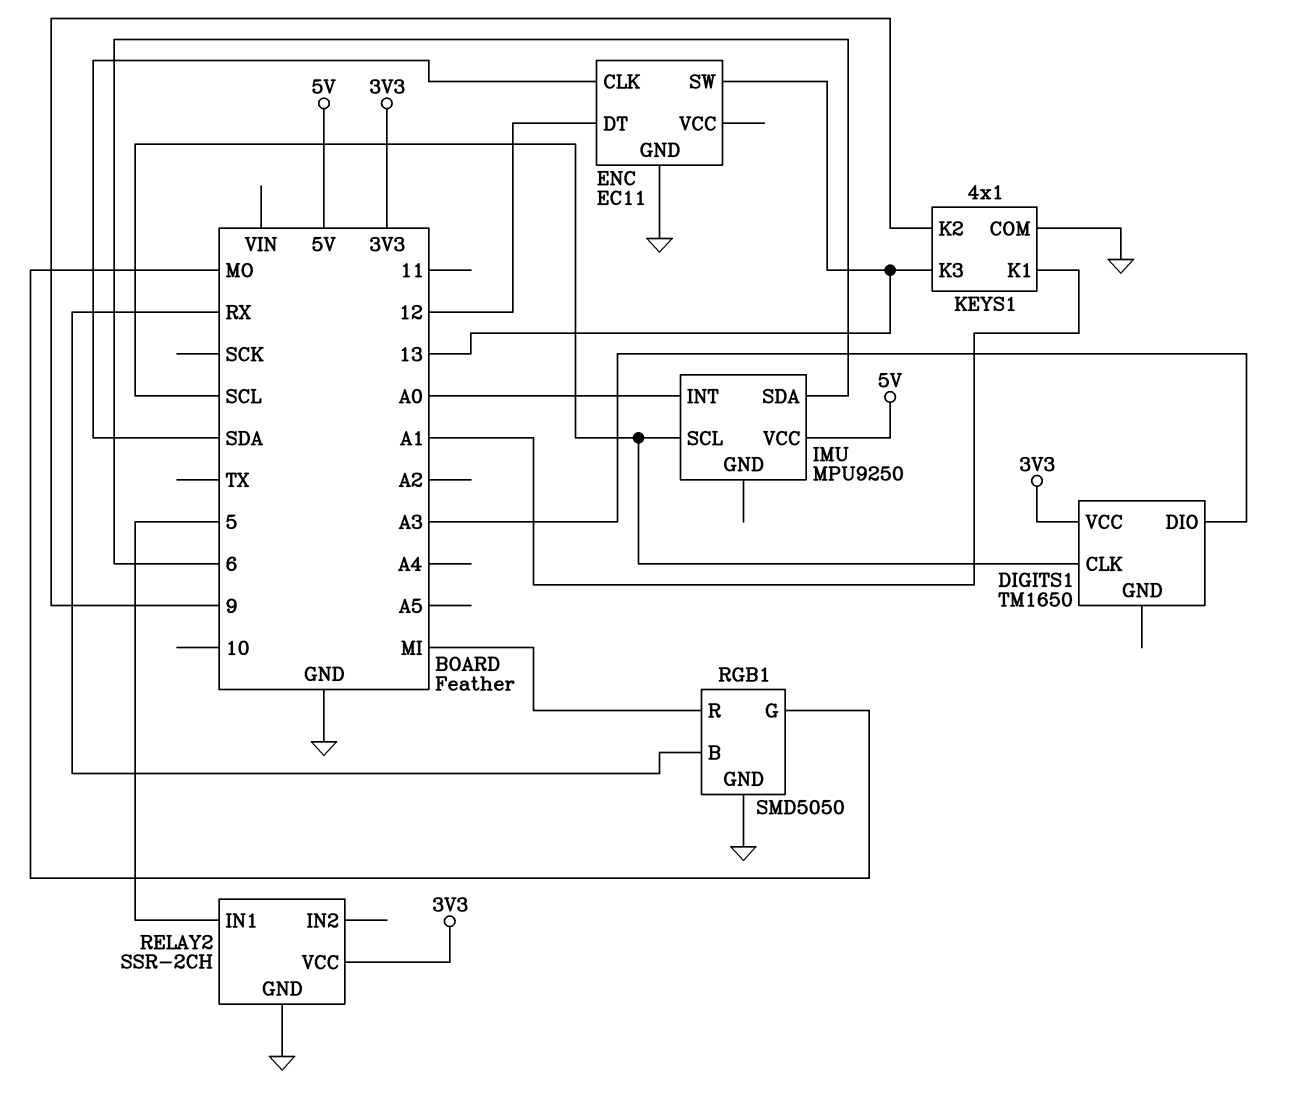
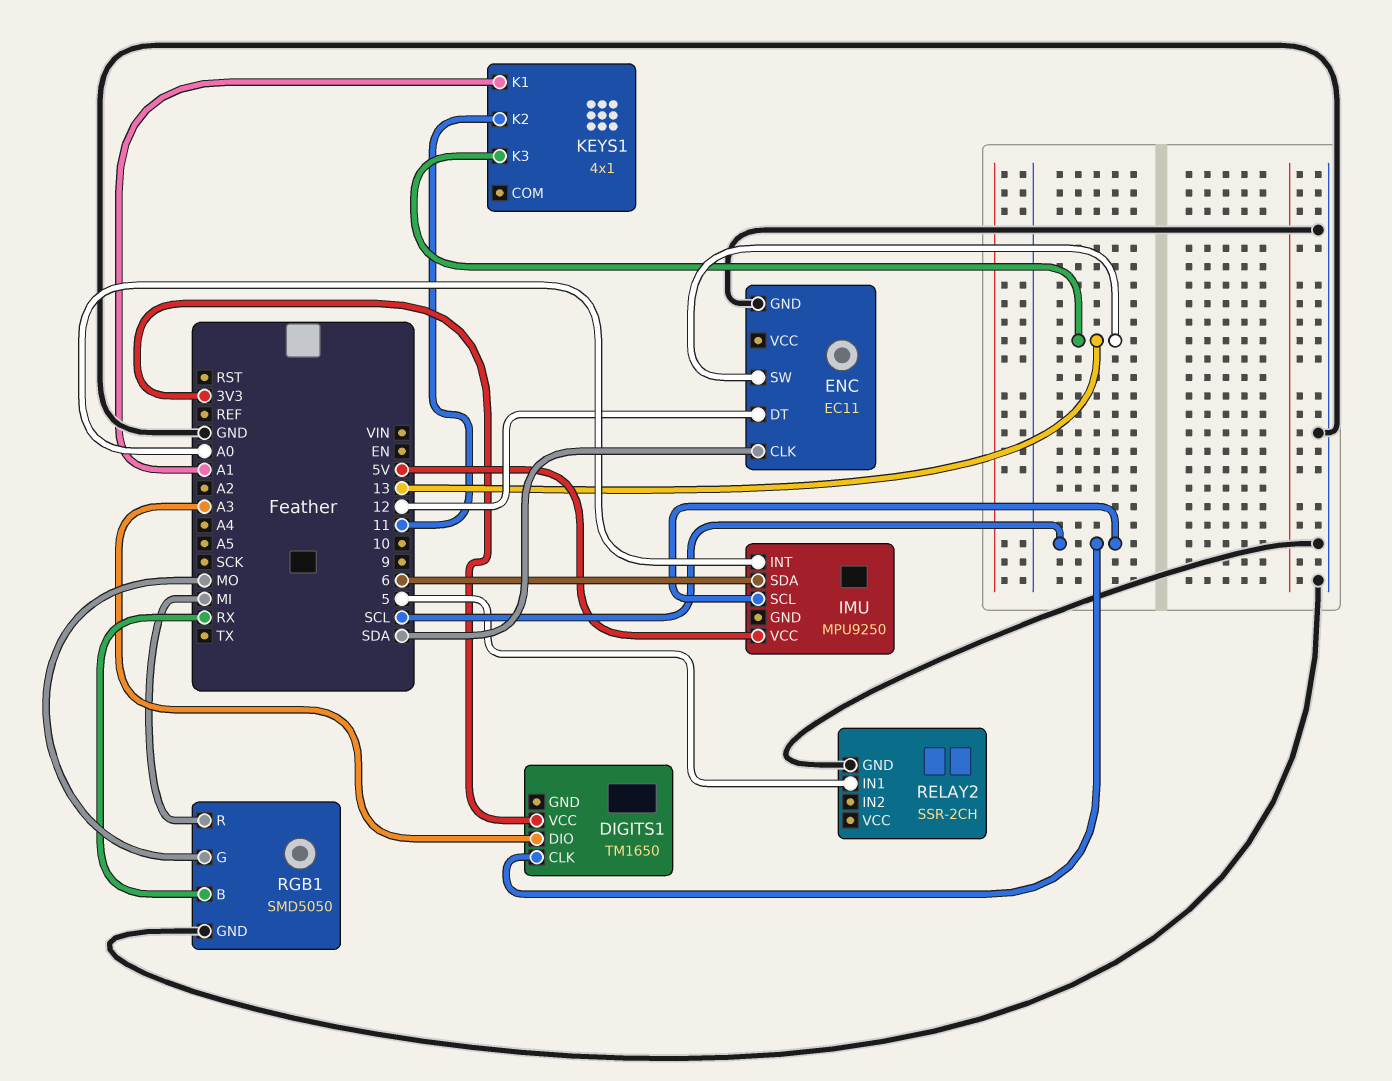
KEYS1 pin COM: GND -> none
KEYS1 pin K2: 9 -> 11
RELAY2 pin VCC: 3V3 -> none

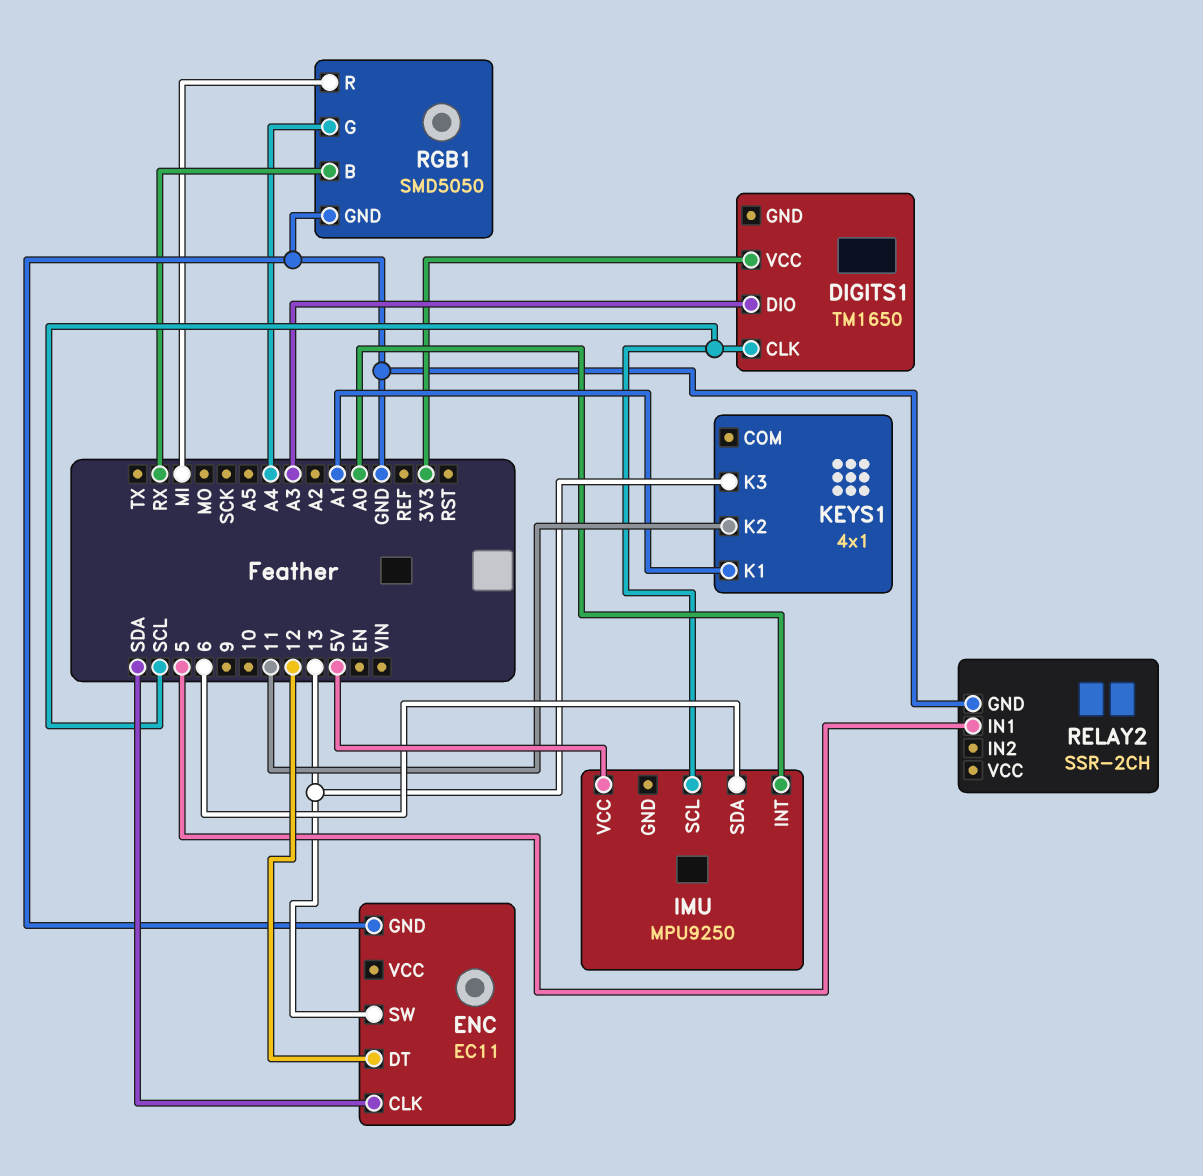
RGB1 pin G: MO -> A4

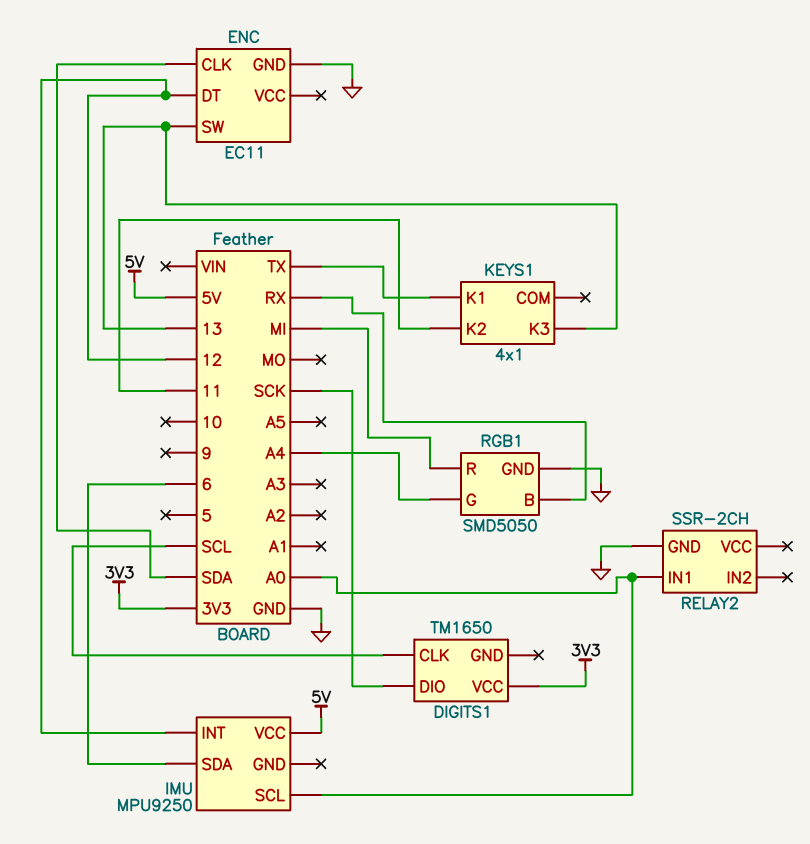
DIGITS1 pin DIO: A3 -> SCK
IMU pin INT: A0 -> 12
IMU pin SCL: SCL -> A0
KEYS1 pin K1: A1 -> TX
RELAY2 pin IN1: 5 -> A0

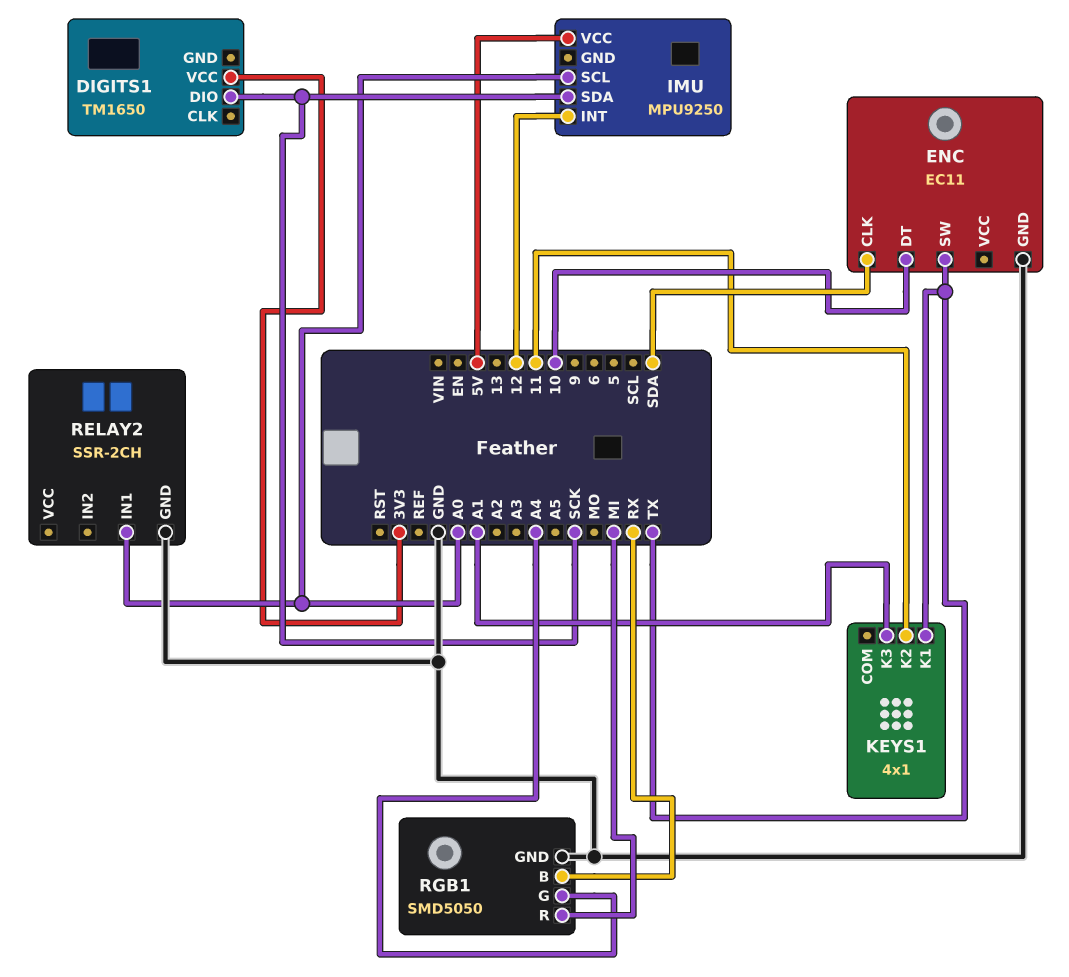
DIGITS1 pin CLK: SCL -> none
ENC pin DT: 12 -> 10
ENC pin SW: 13 -> TX
IMU pin SDA: 6 -> SCK
KEYS1 pin K3: 13 -> A1

